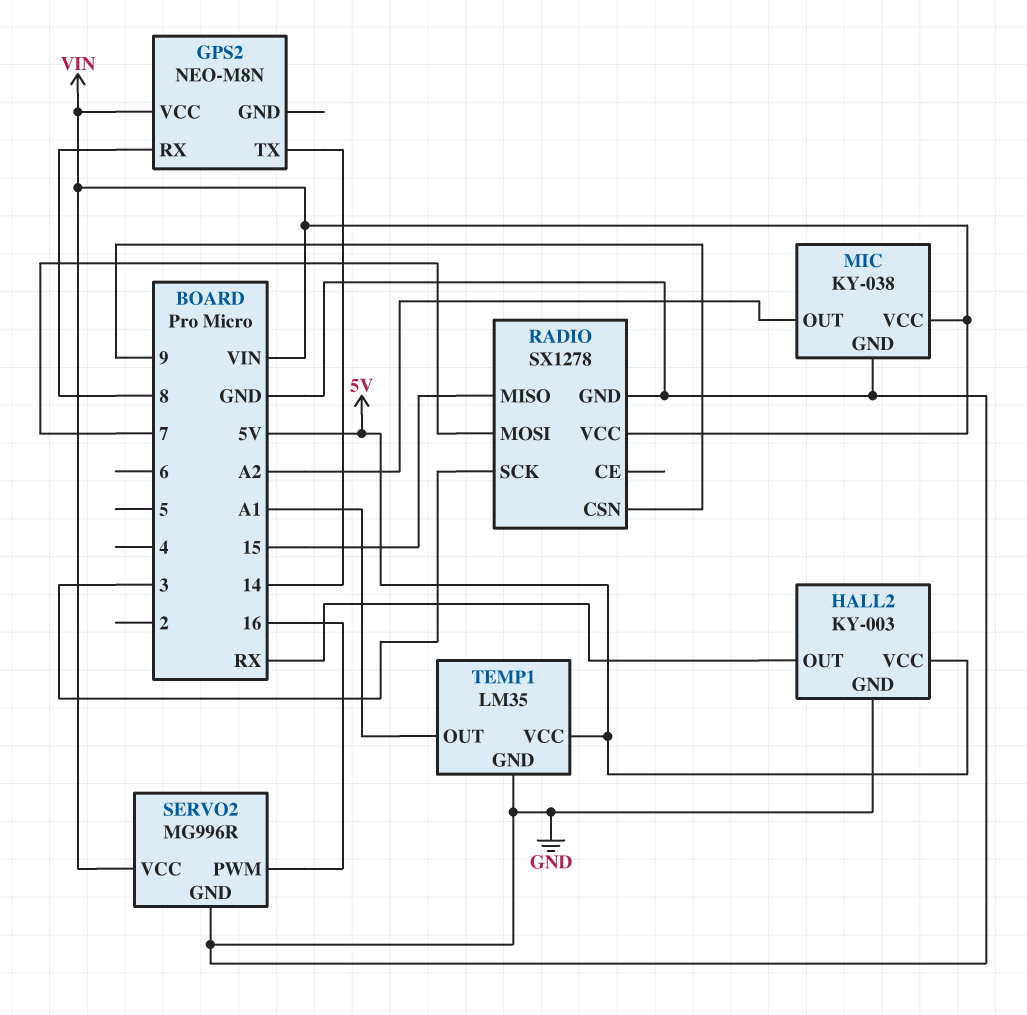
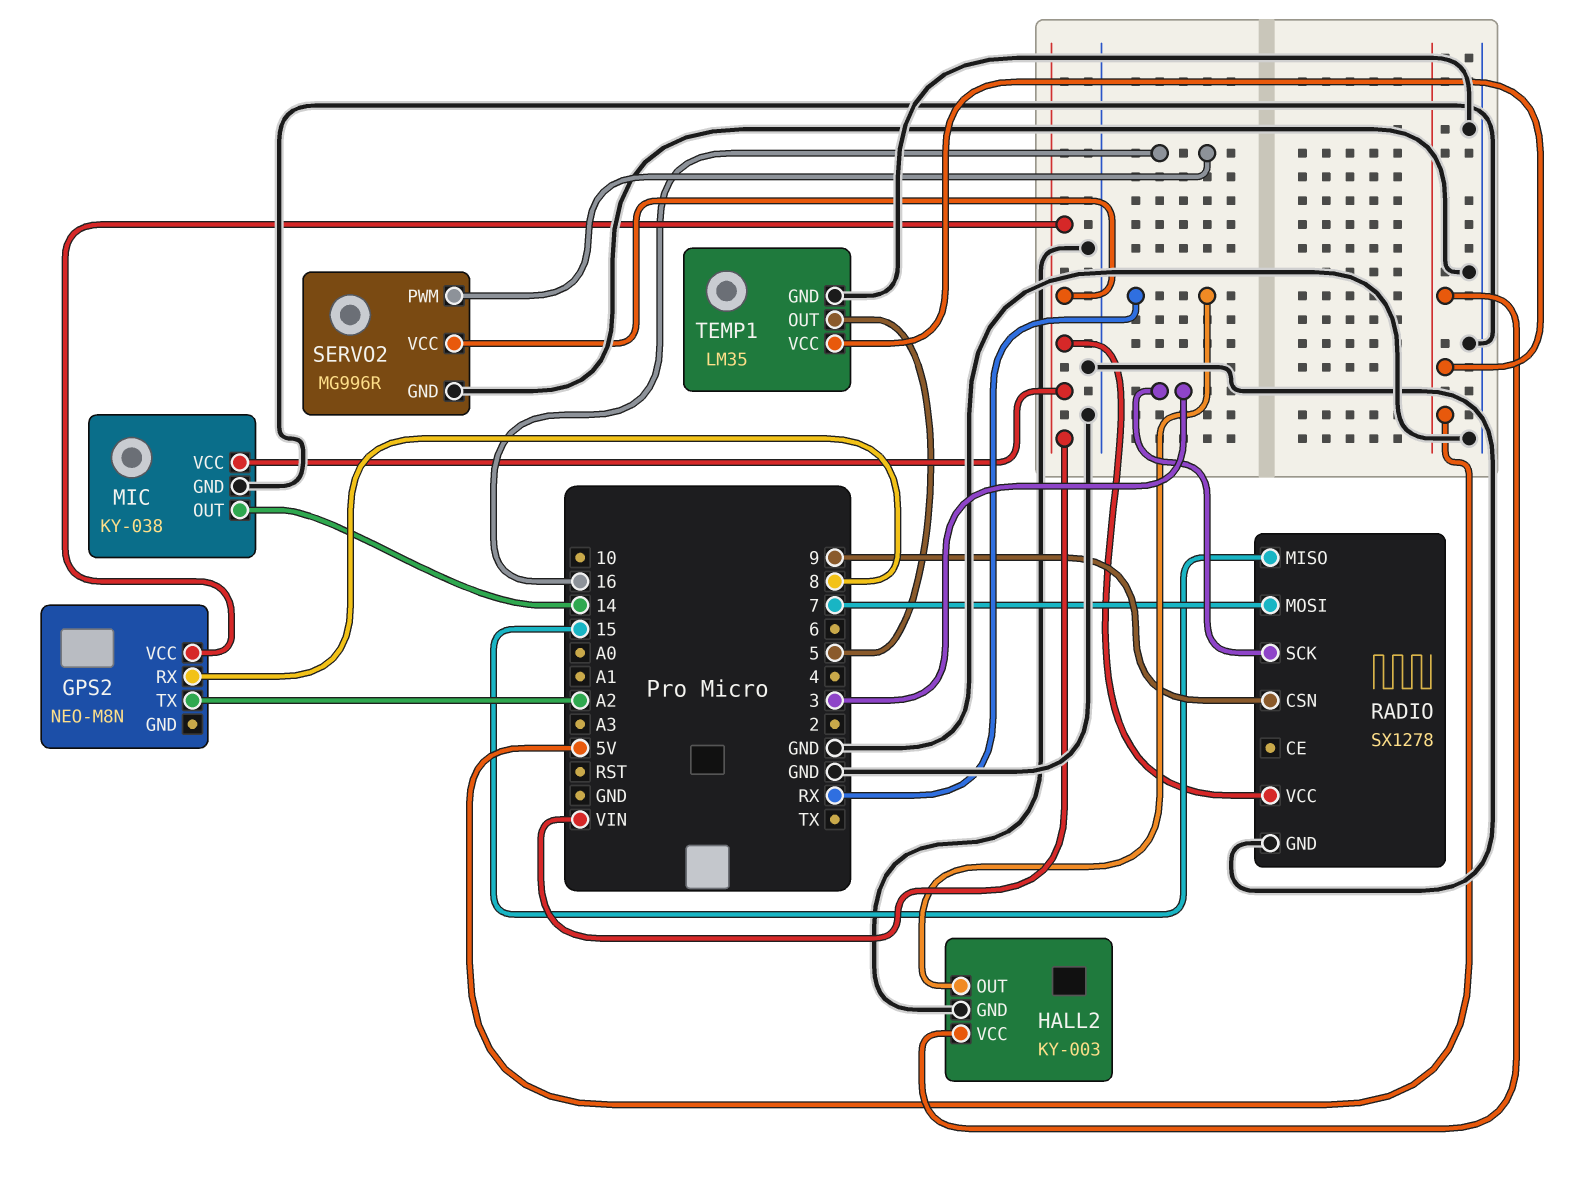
GPS2 pin TX: 14 -> A2
MIC pin OUT: A2 -> 14
TEMP1 pin OUT: A1 -> 5

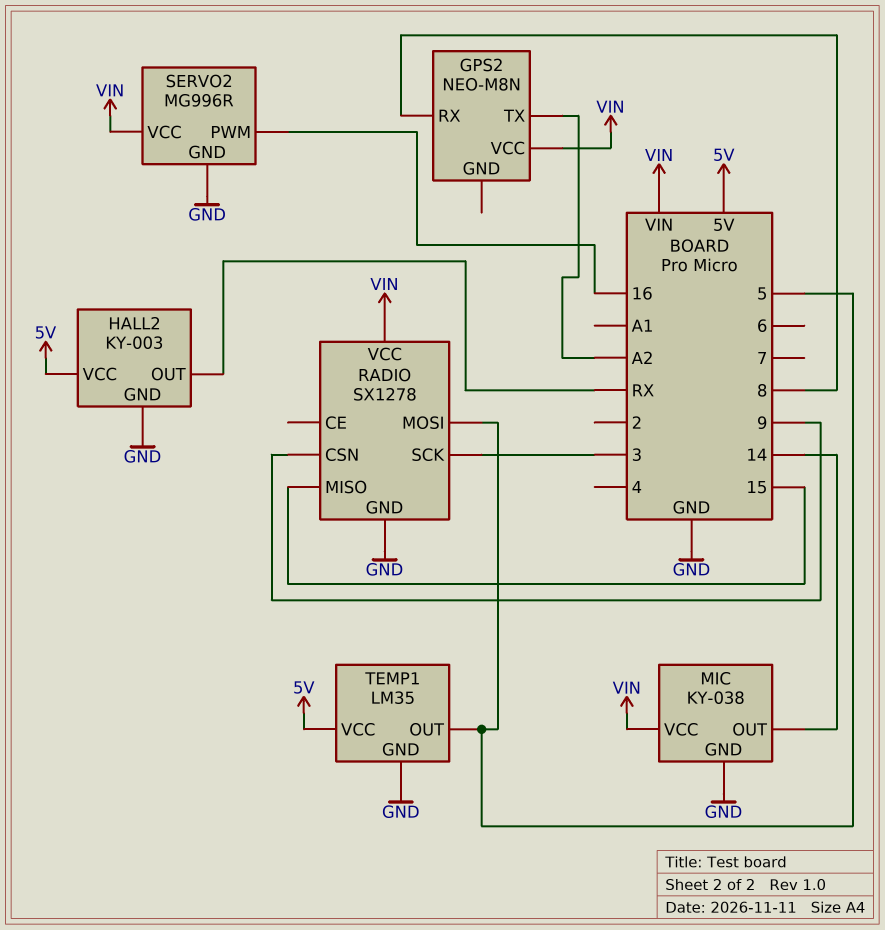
RADIO pin MOSI: 7 -> 5

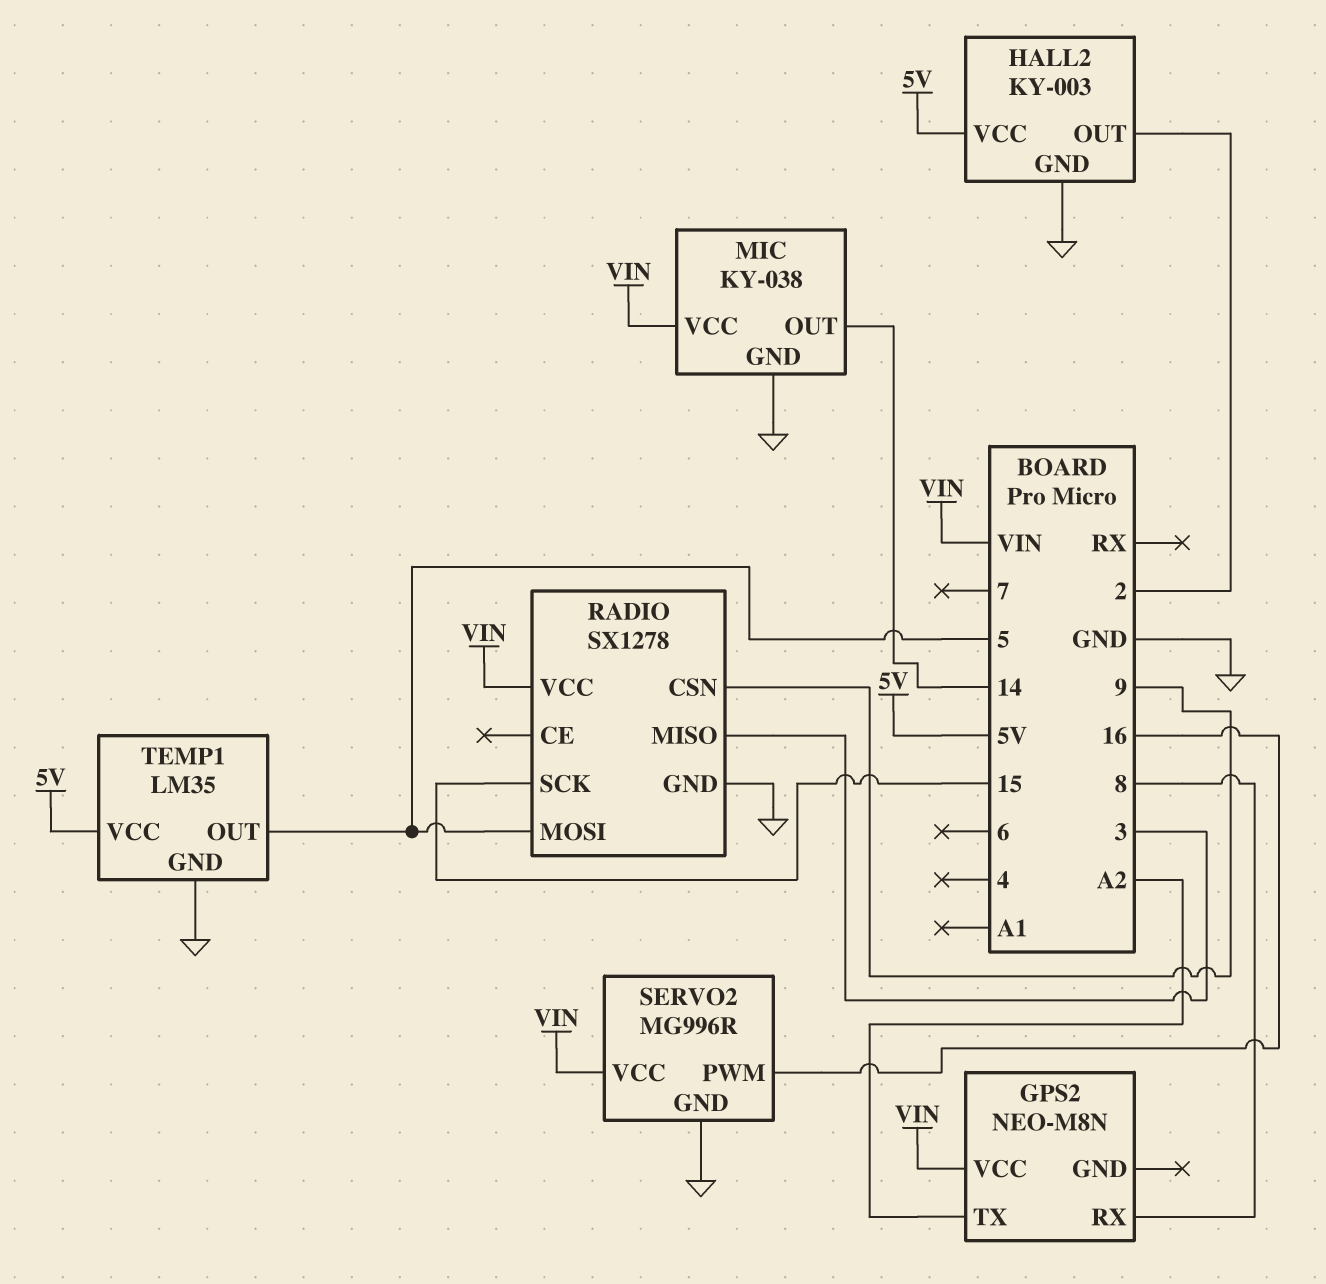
HALL2 pin OUT: RX -> 2
RADIO pin MISO: 15 -> 3
RADIO pin SCK: 3 -> 15

